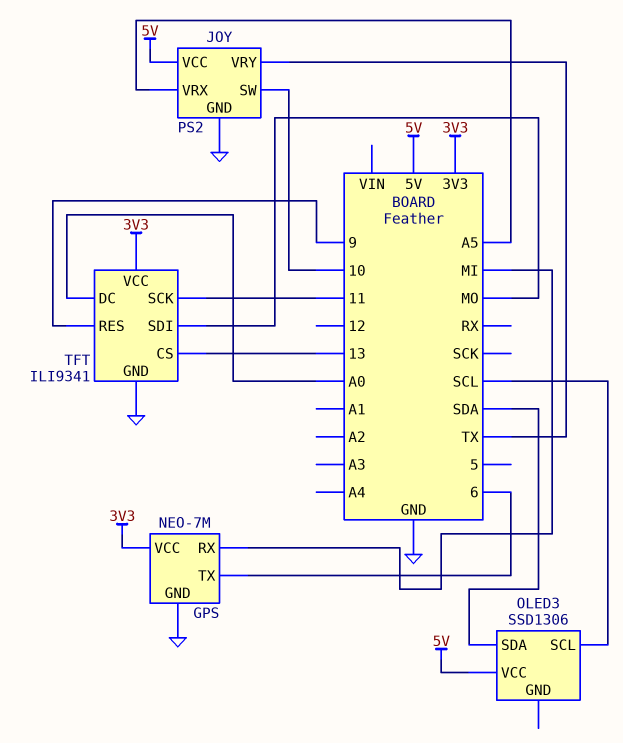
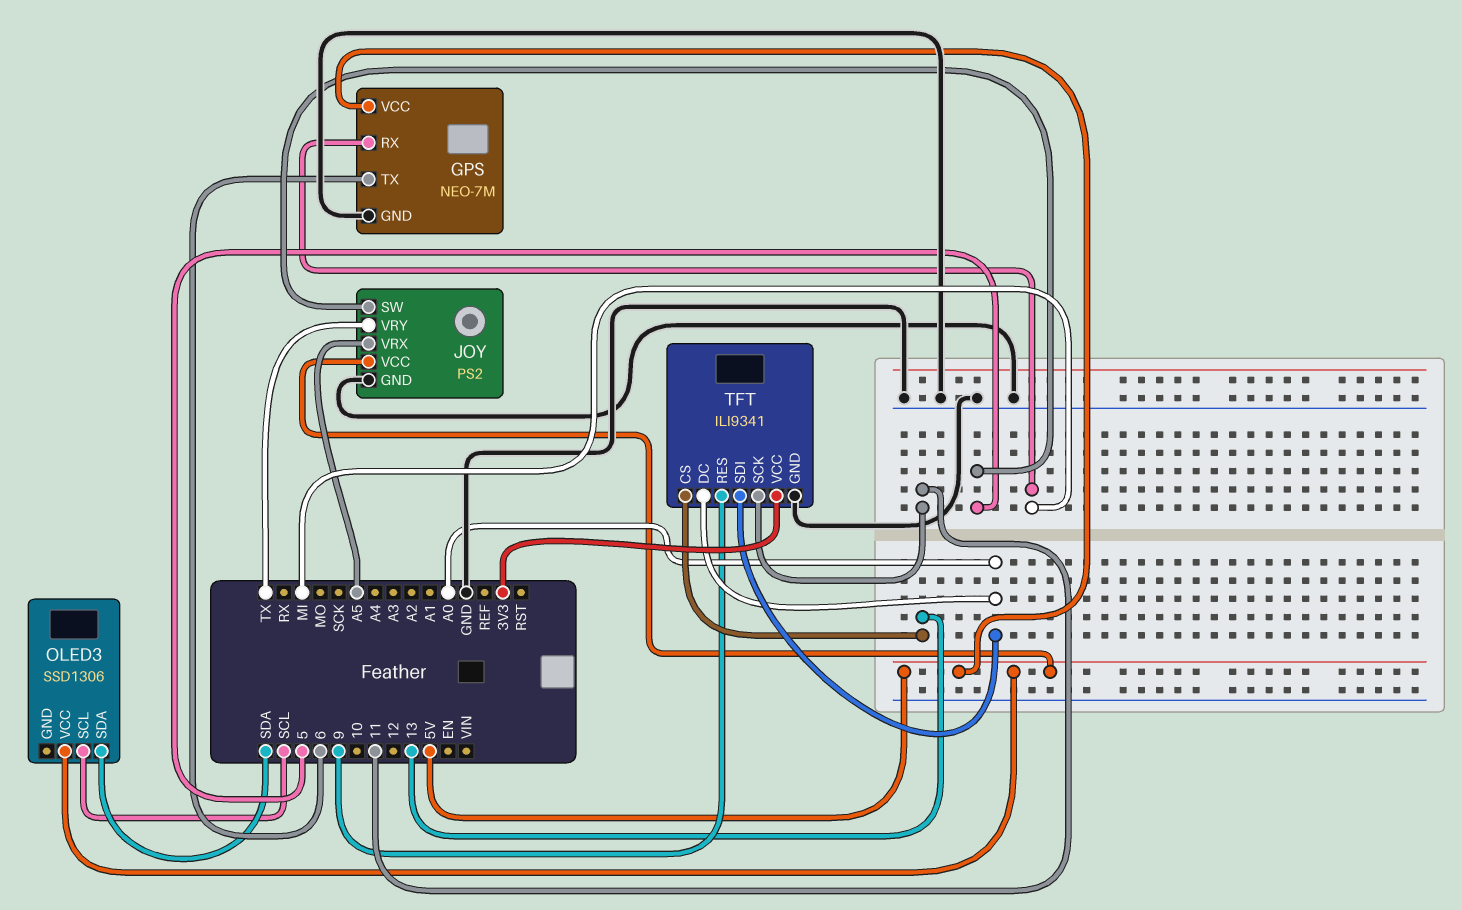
GPS pin VCC: 3V3 -> 5V
JOY pin SW: 10 -> 5
TFT pin SDI: MO -> A0

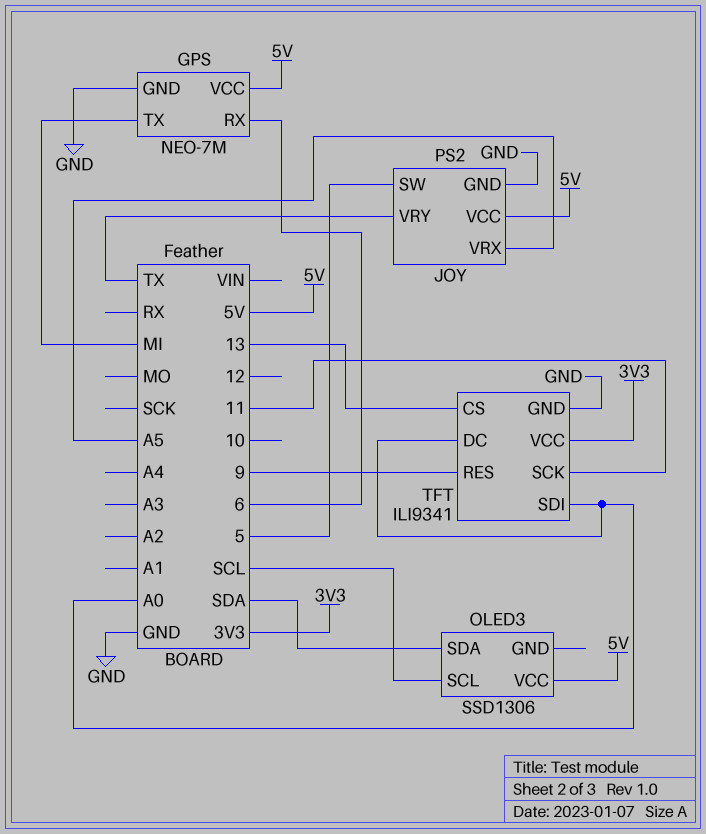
GPS pin RX: MI -> 6
GPS pin TX: 6 -> MI

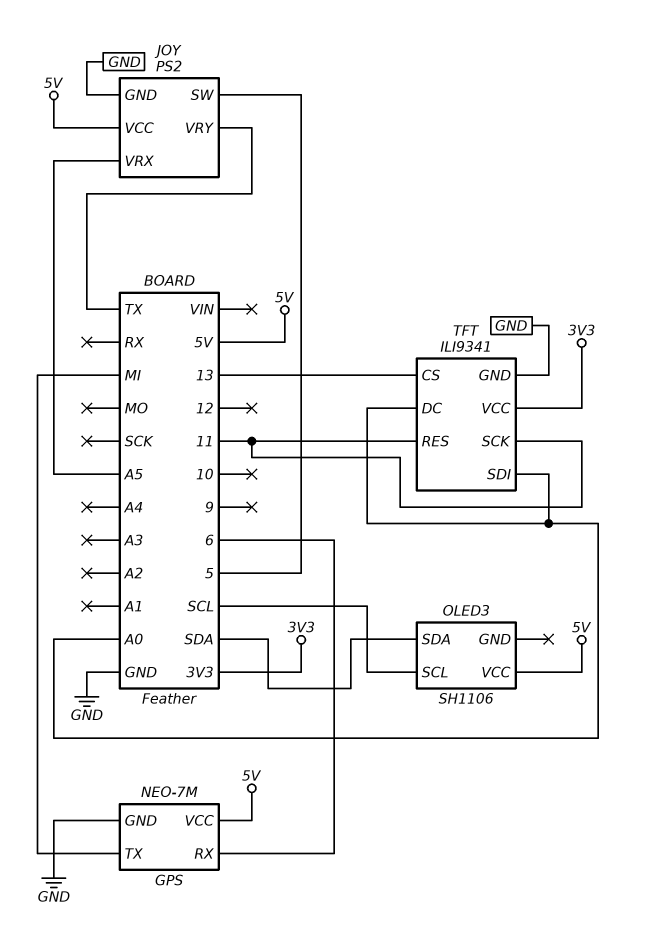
OLED3: SSD1306 -> SH1106
TFT pin RES: 9 -> 11

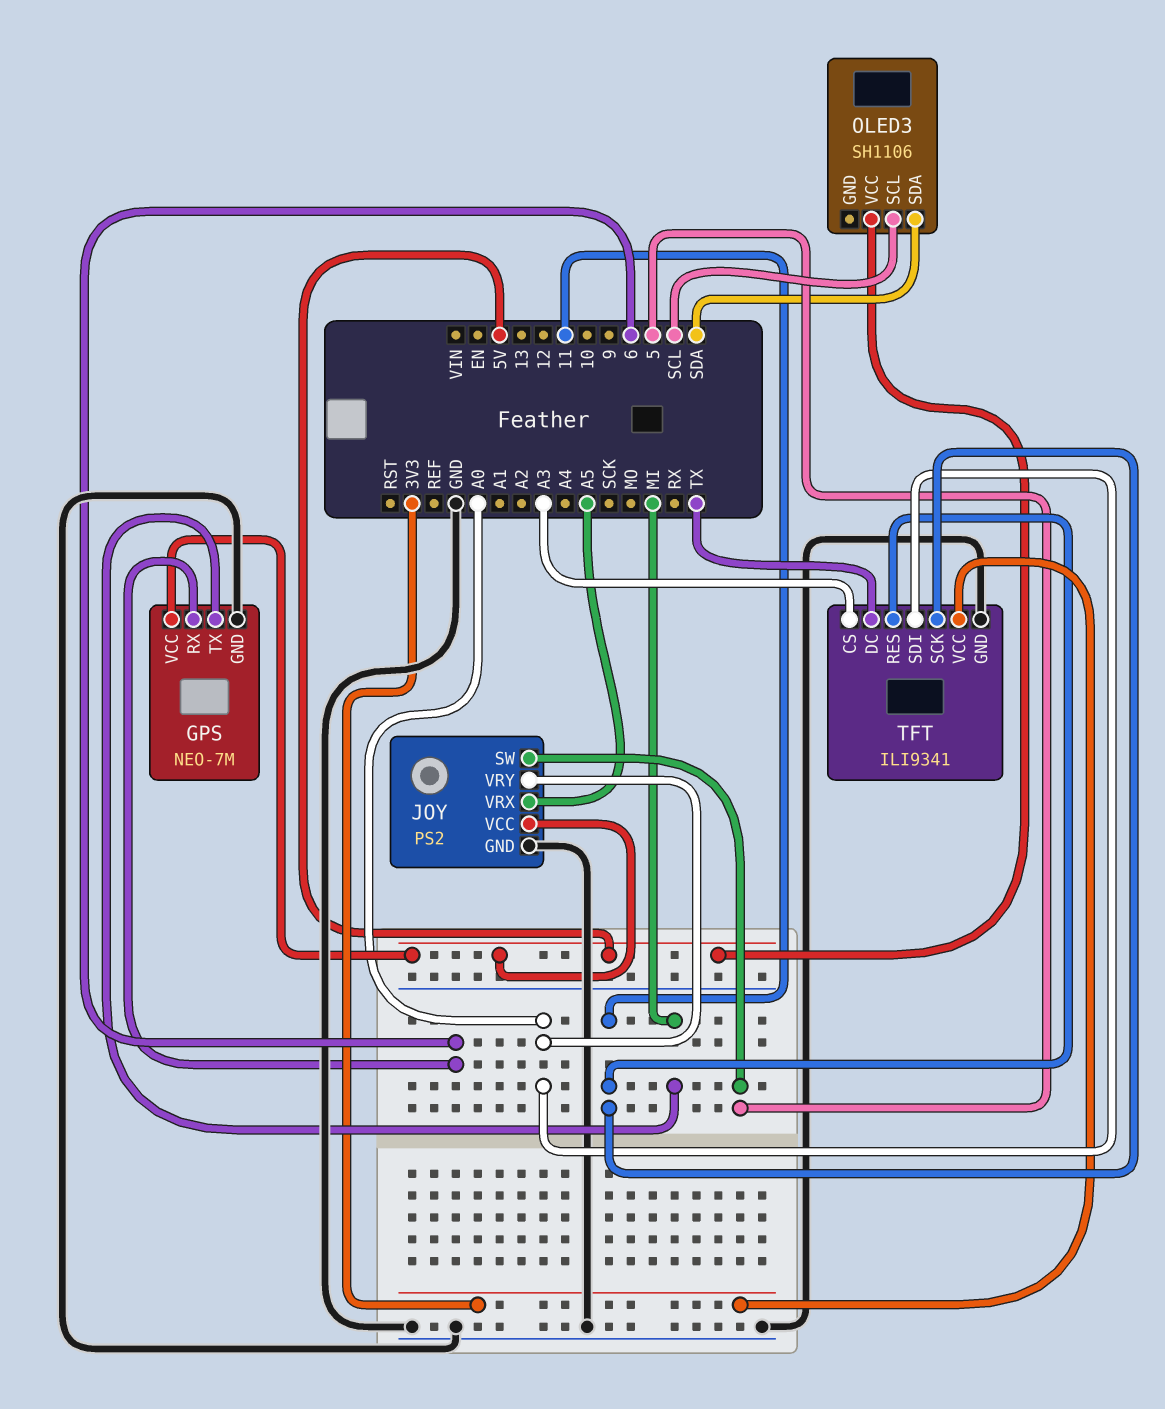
JOY pin VRY: TX -> A0
TFT pin CS: 13 -> A3
TFT pin DC: A0 -> TX

